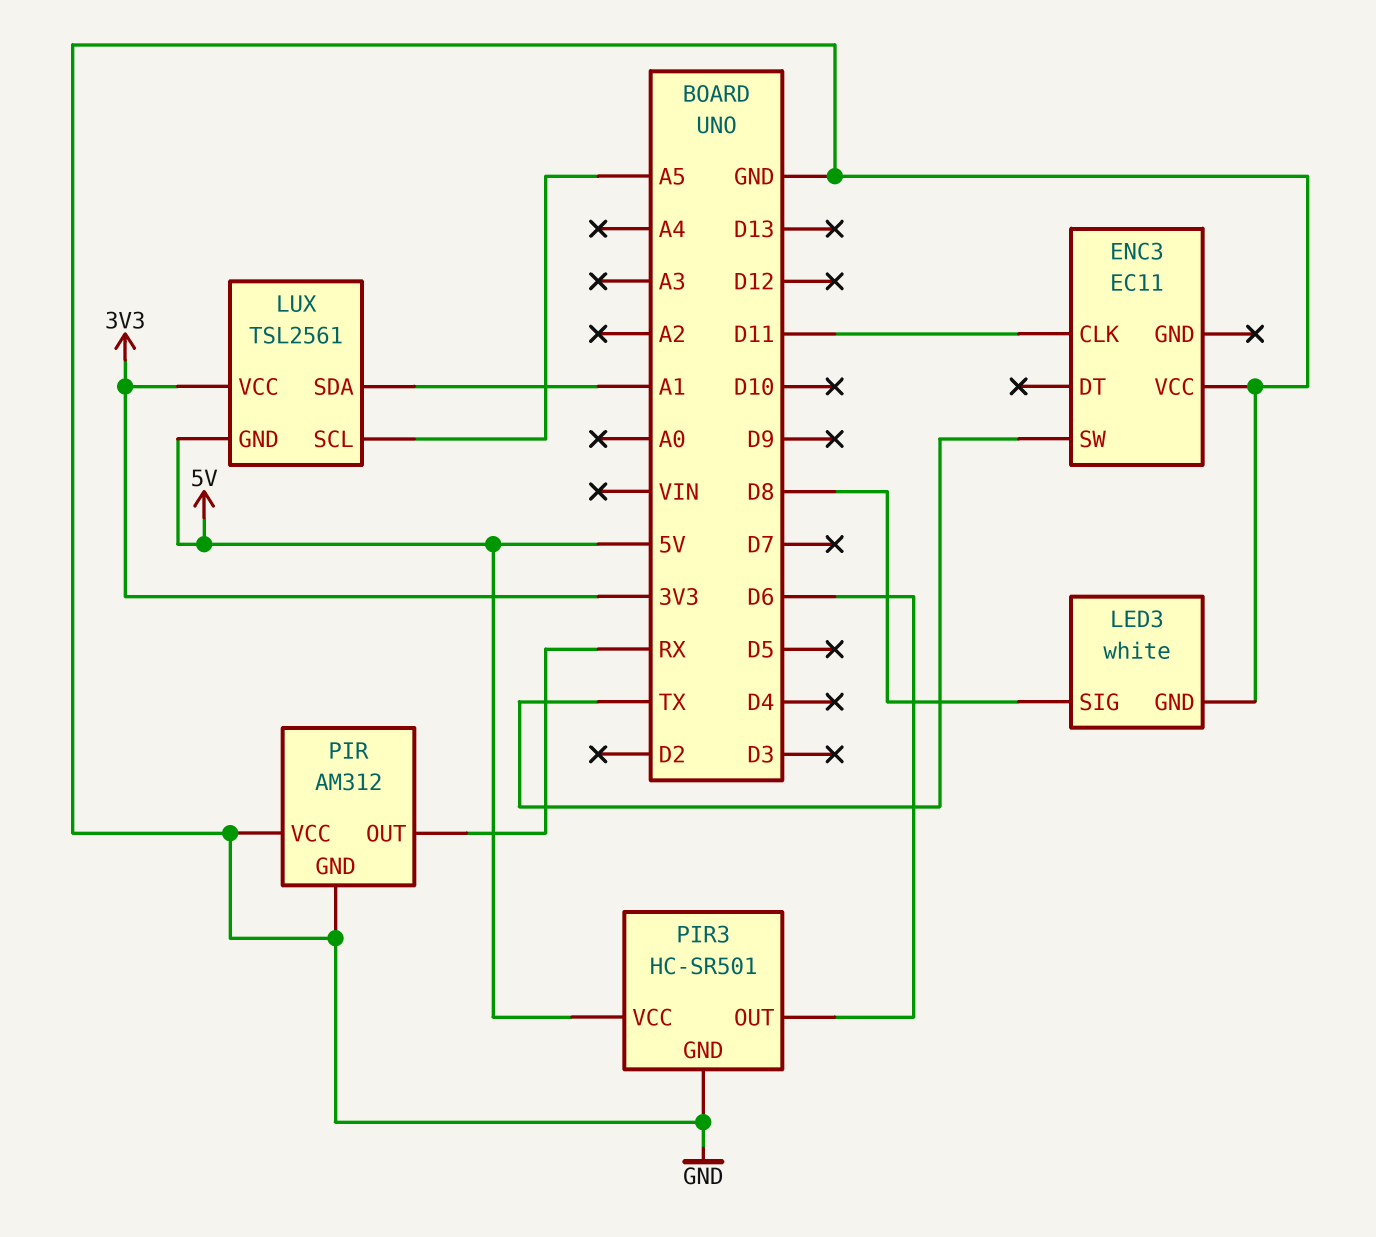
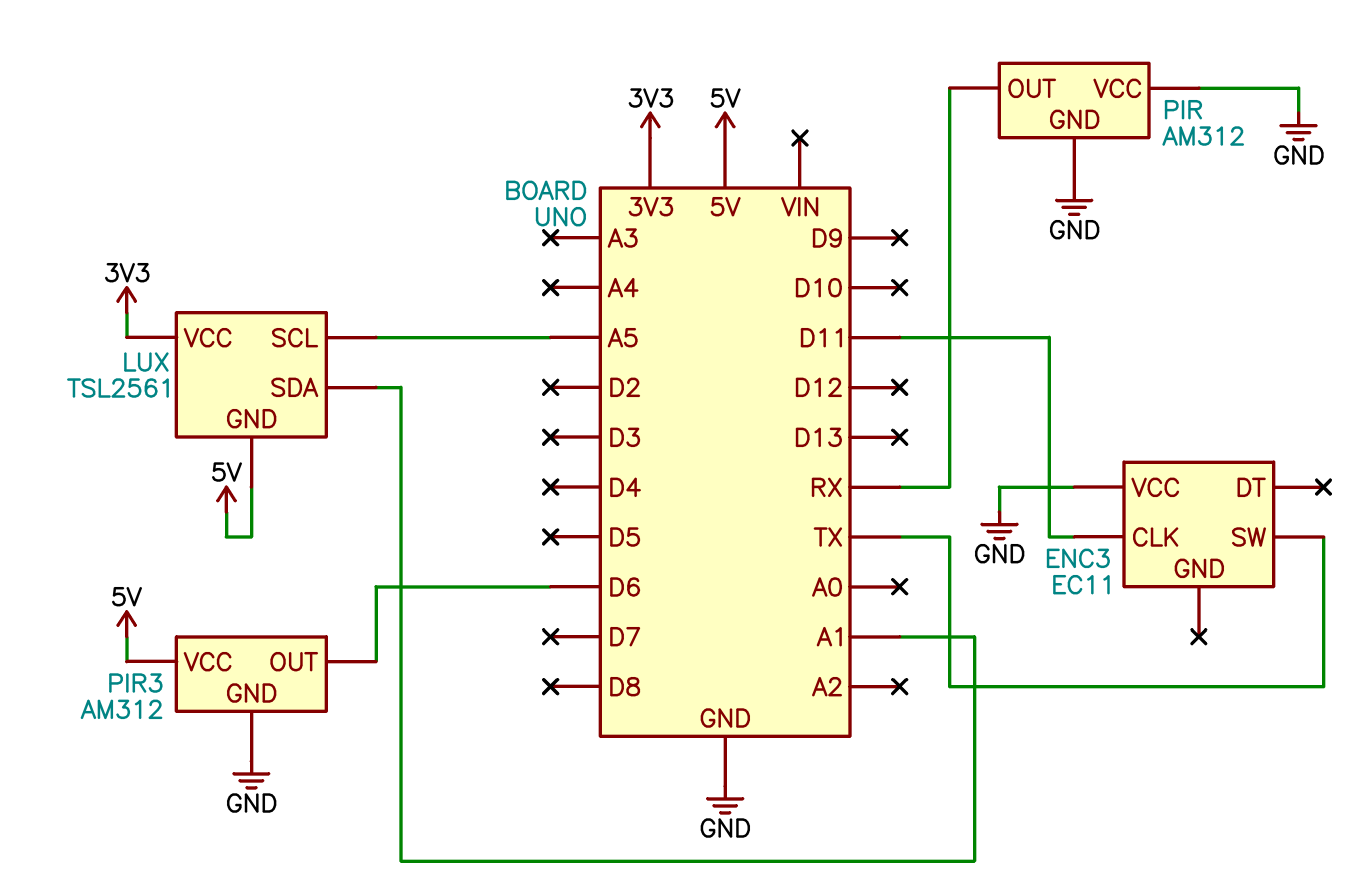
LED3: white -> none
LED3 pin GND: GND -> none
LED3 pin SIG: D8 -> none
PIR3: HC-SR501 -> AM312

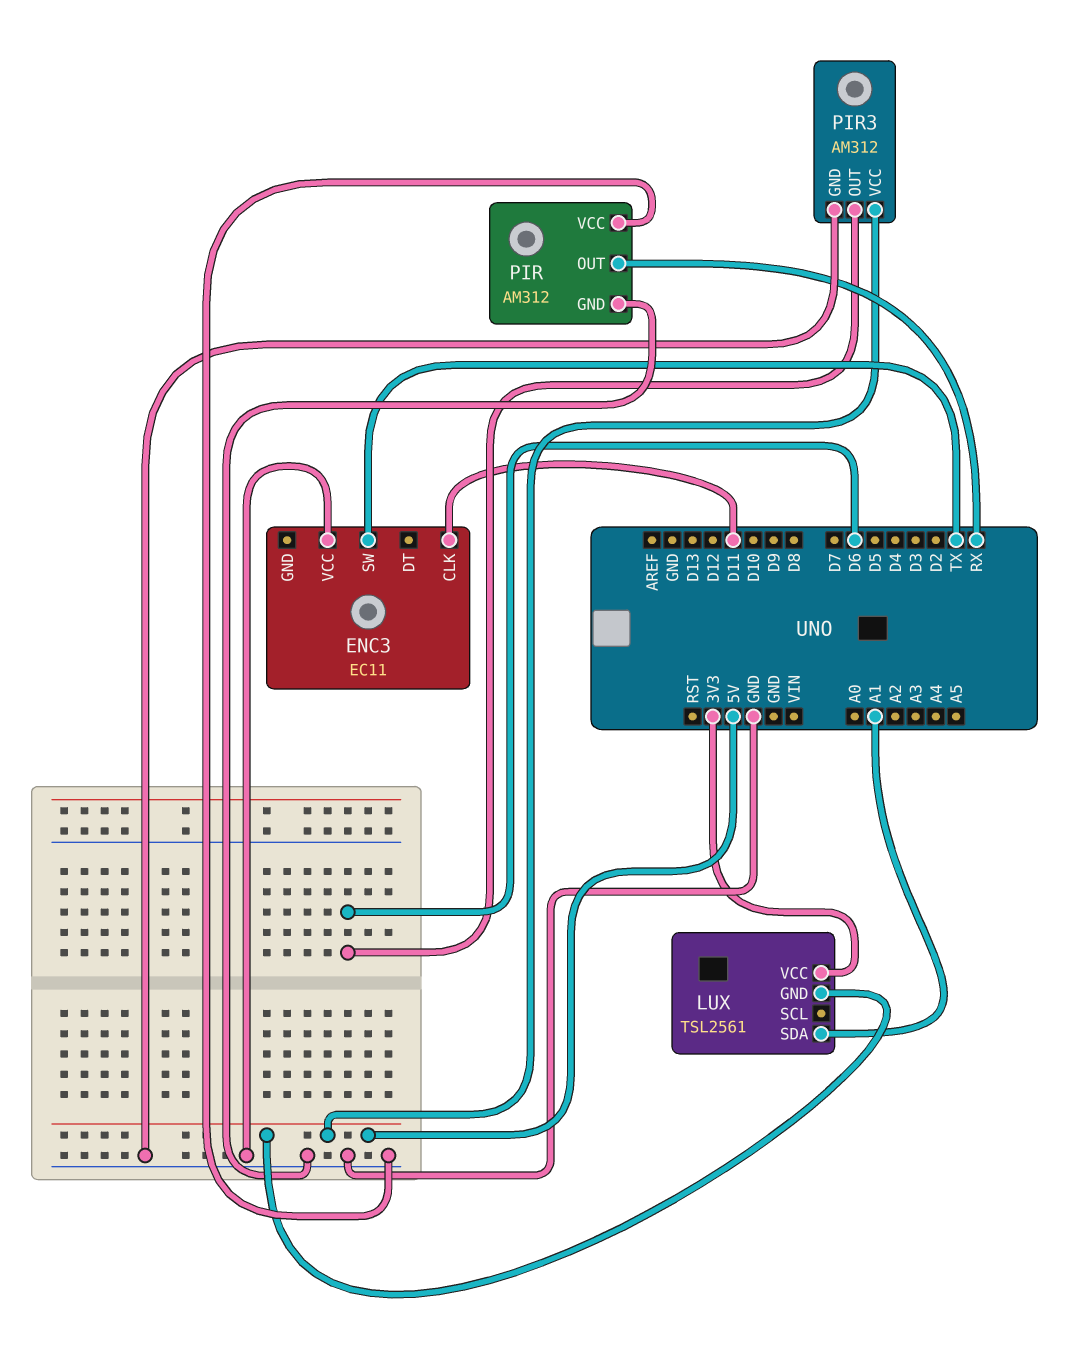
LUX pin SCL: A5 -> none

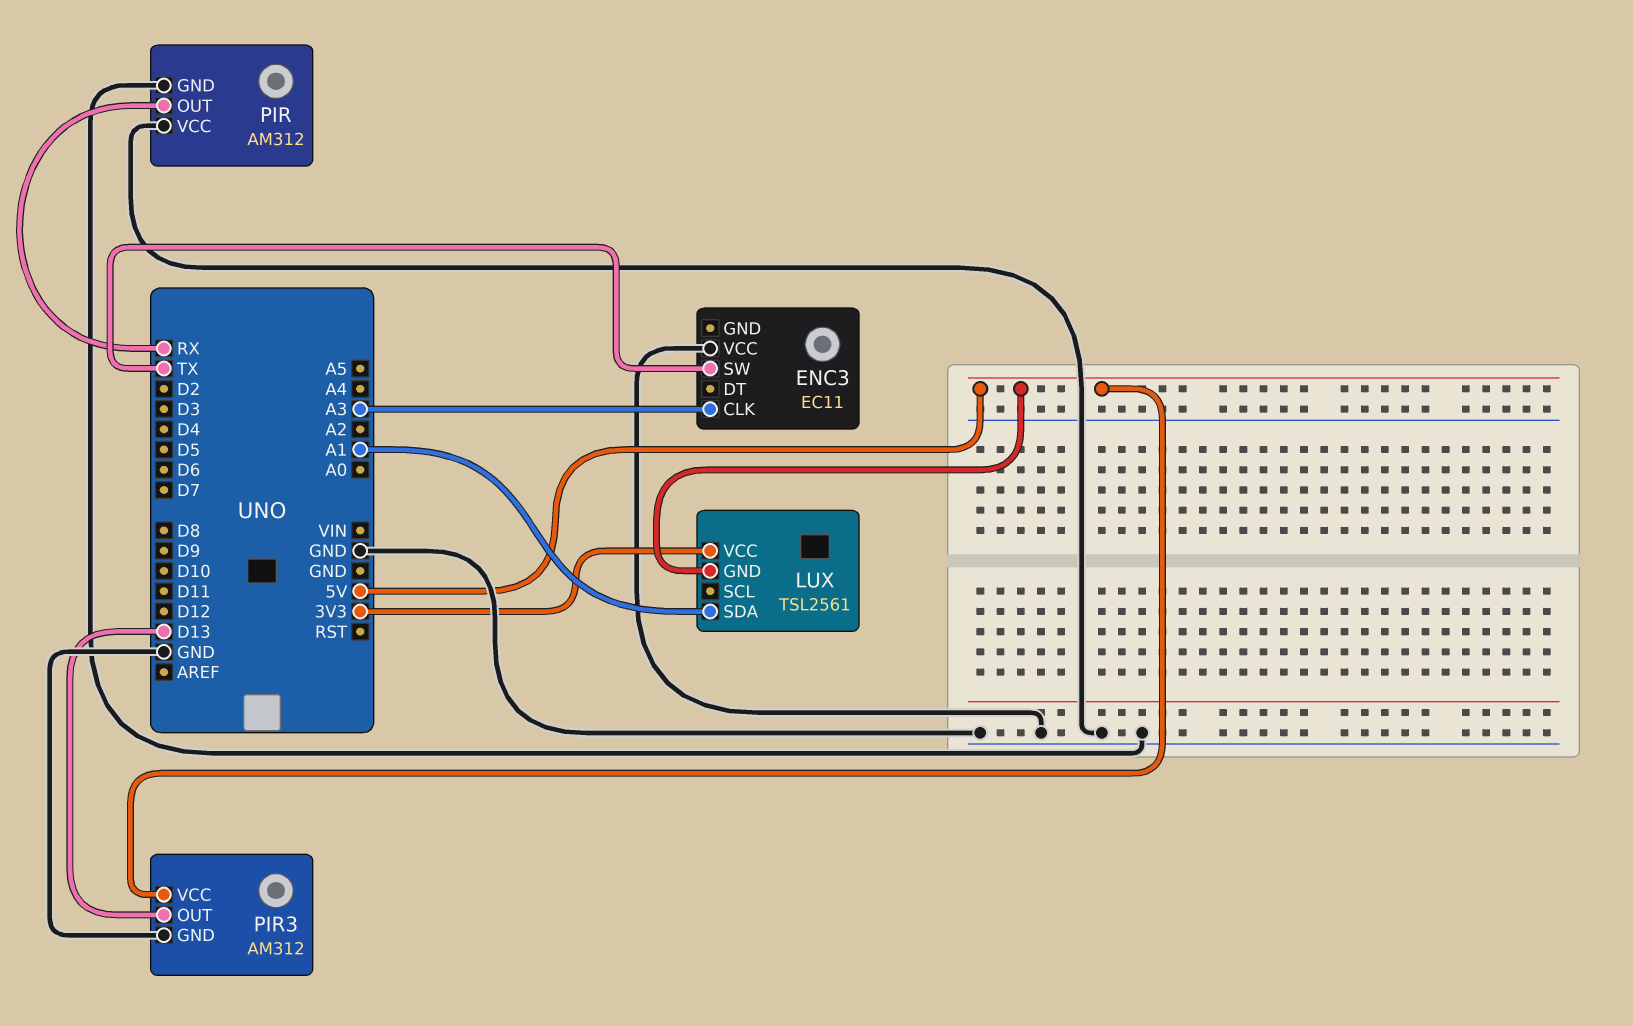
ENC3 pin CLK: D11 -> A3
PIR3 pin OUT: D6 -> D13

